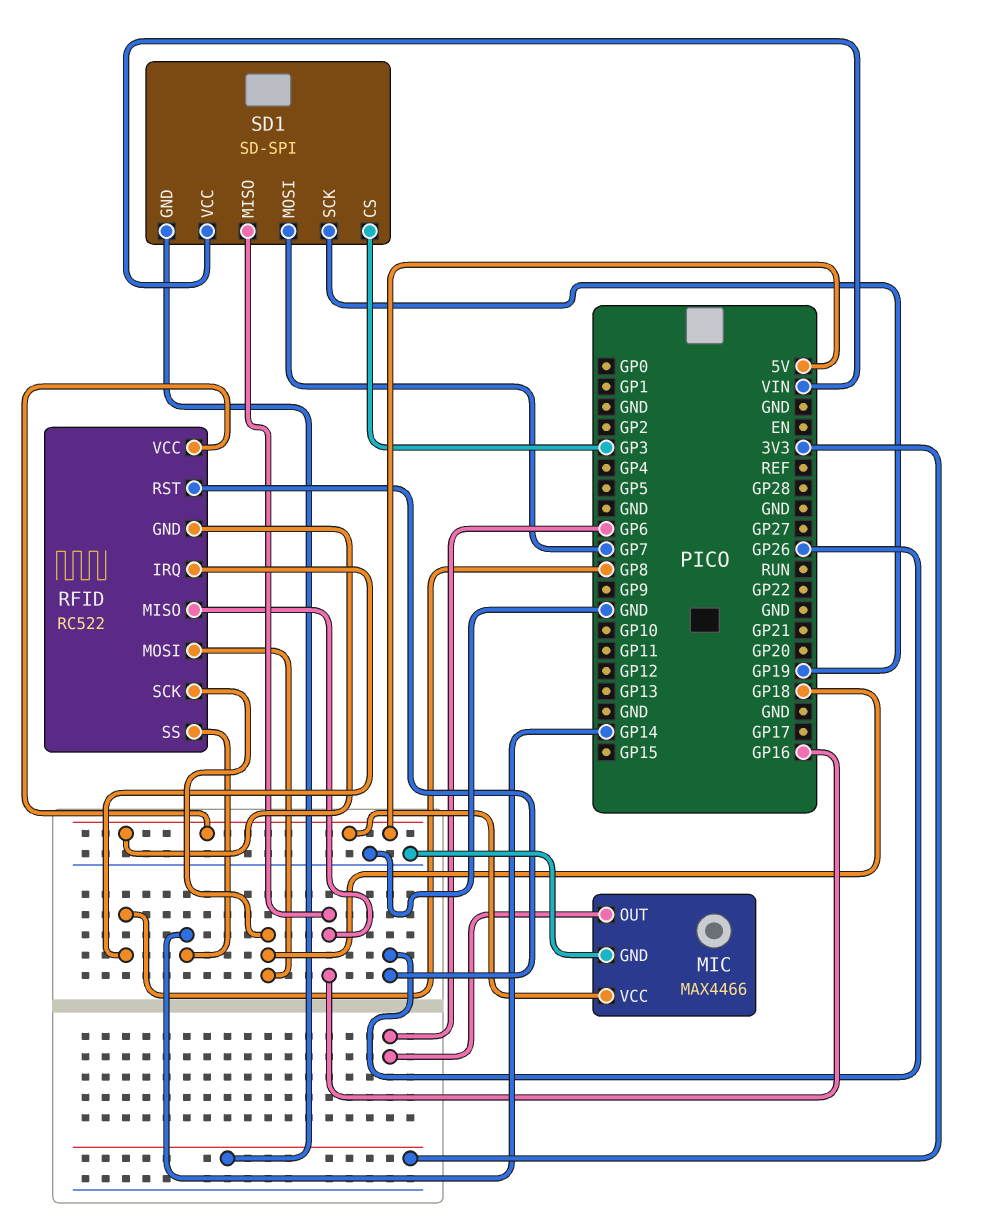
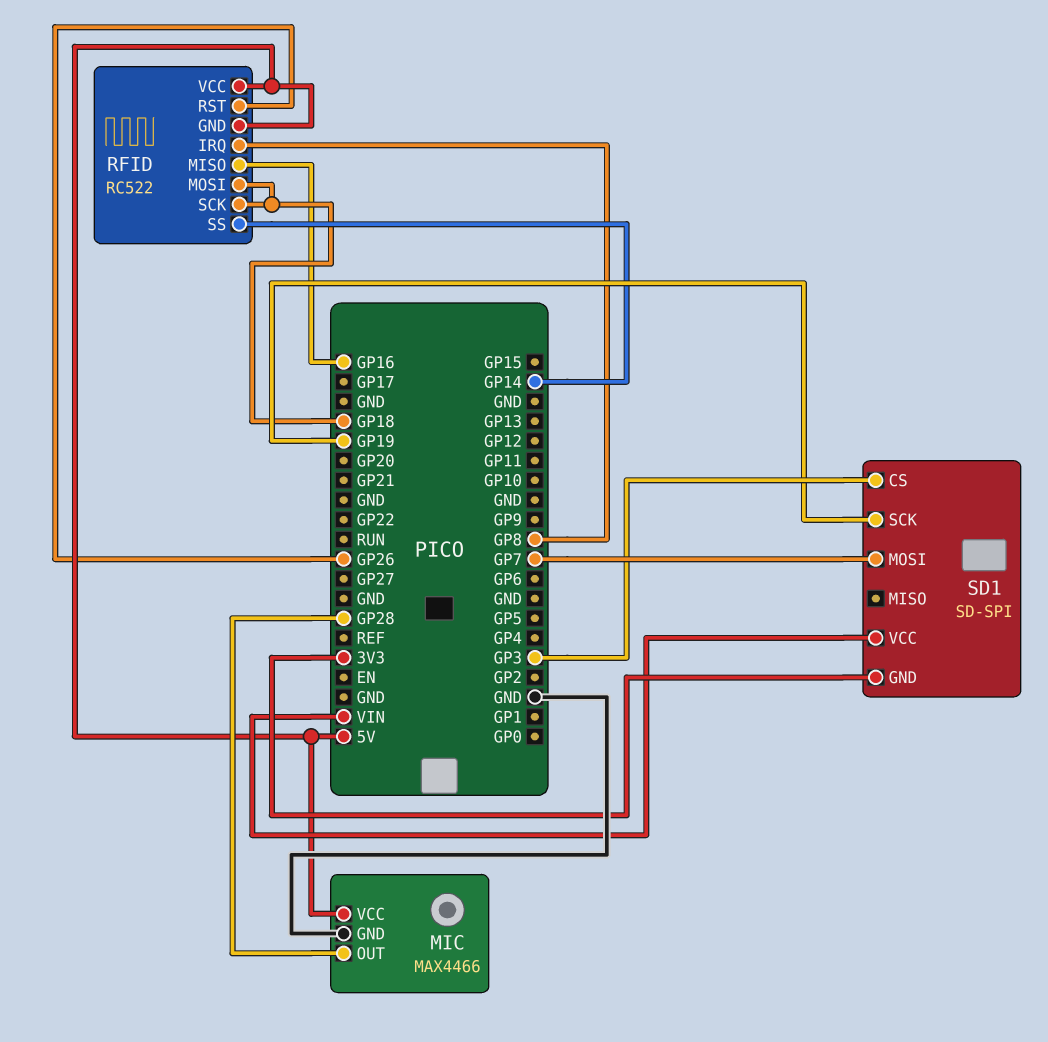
MIC pin OUT: GP6 -> GP28
SD1 pin MISO: GP16 -> none

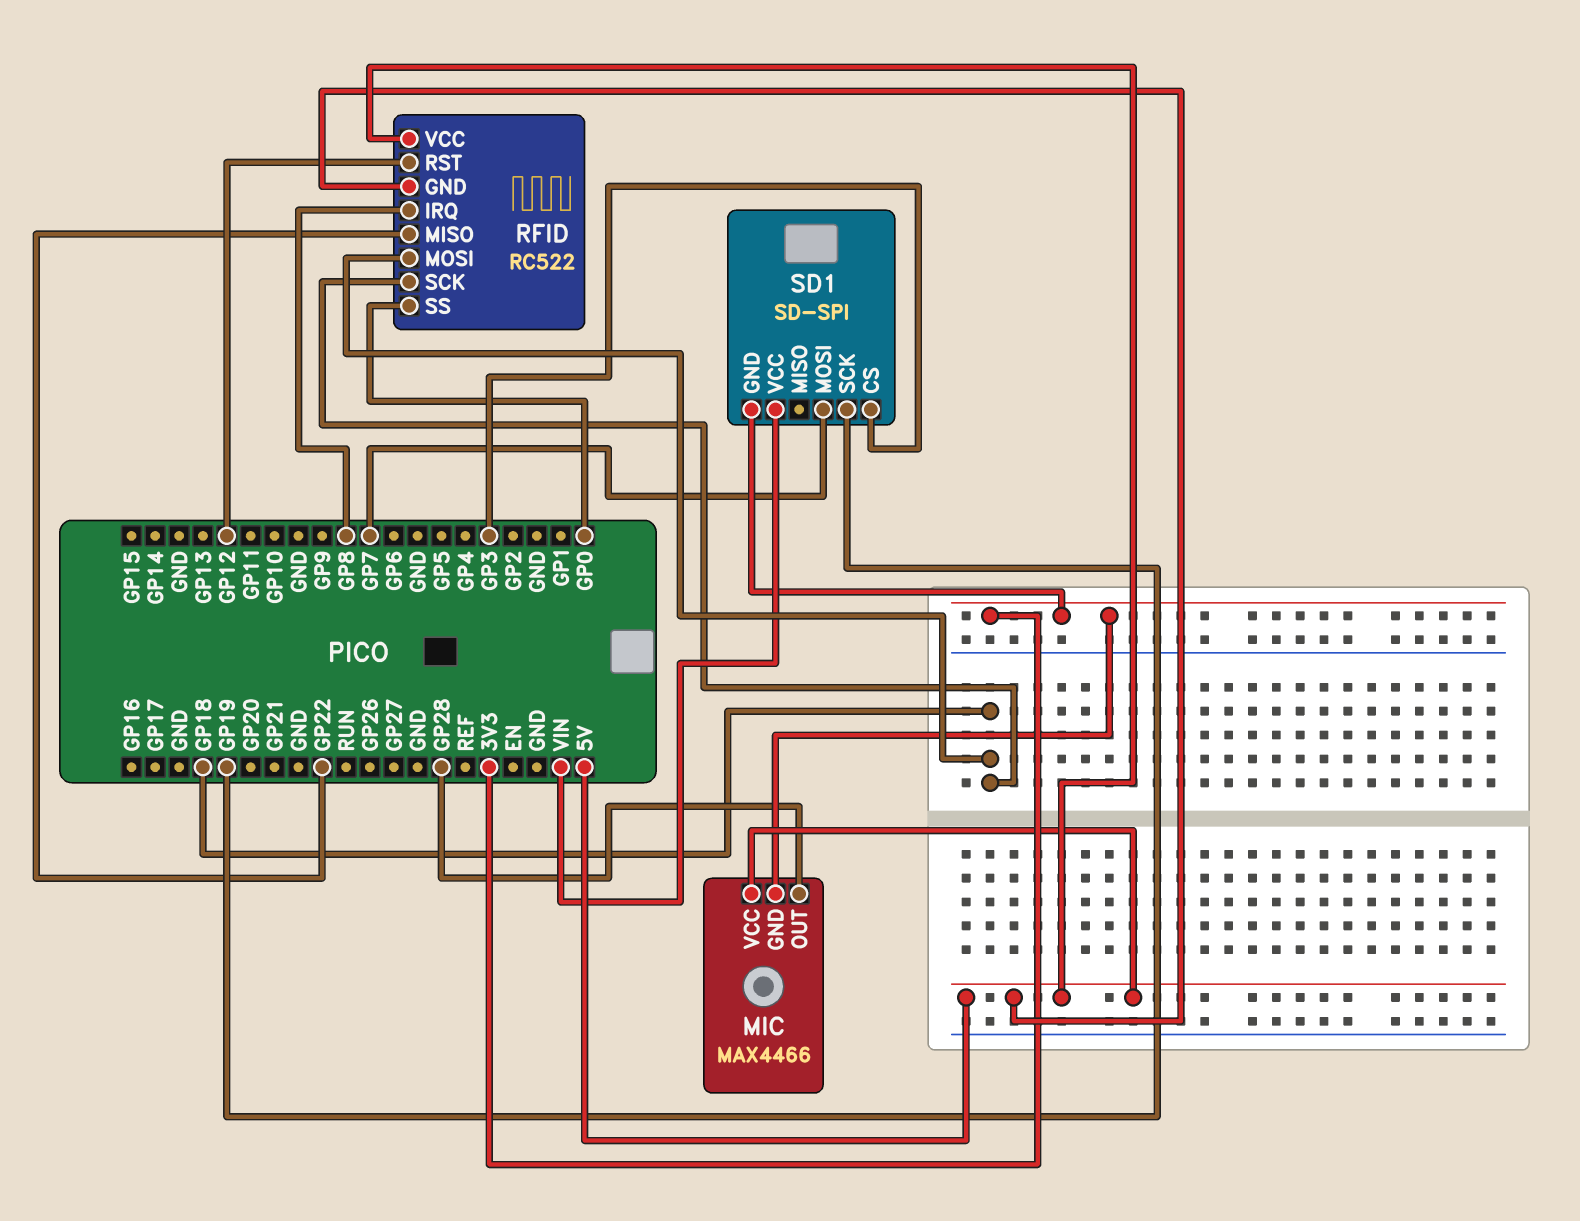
MIC pin GND: GND -> 3V3
RFID pin MISO: GP16 -> GP22
RFID pin RST: GP26 -> GP12
RFID pin SS: GP14 -> GP0

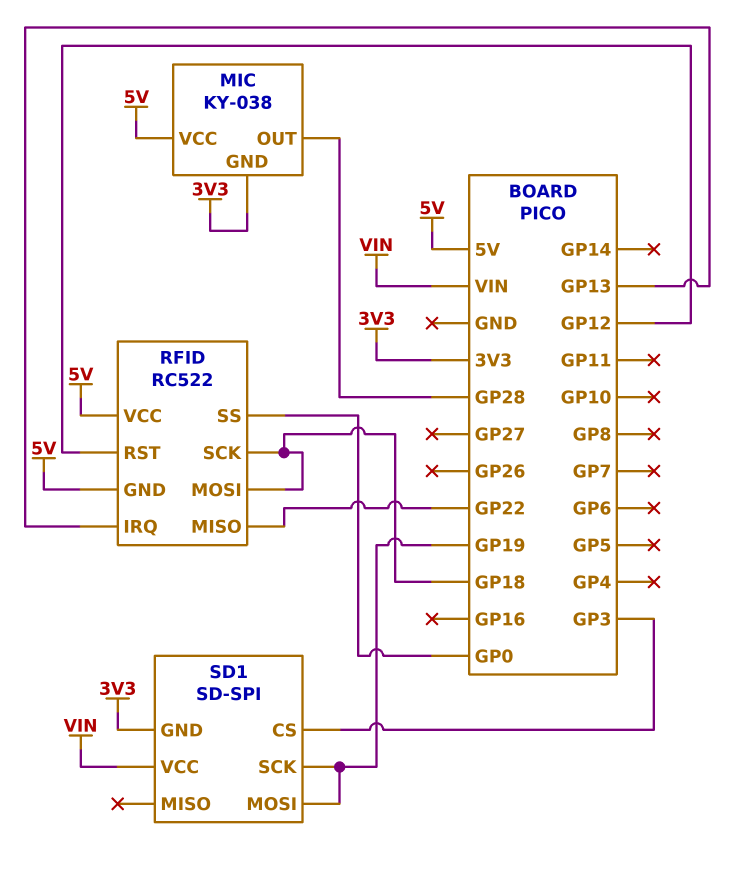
MIC: MAX4466 -> KY-038
RFID pin IRQ: GP8 -> GP13
SD1 pin MOSI: GP7 -> GP19

